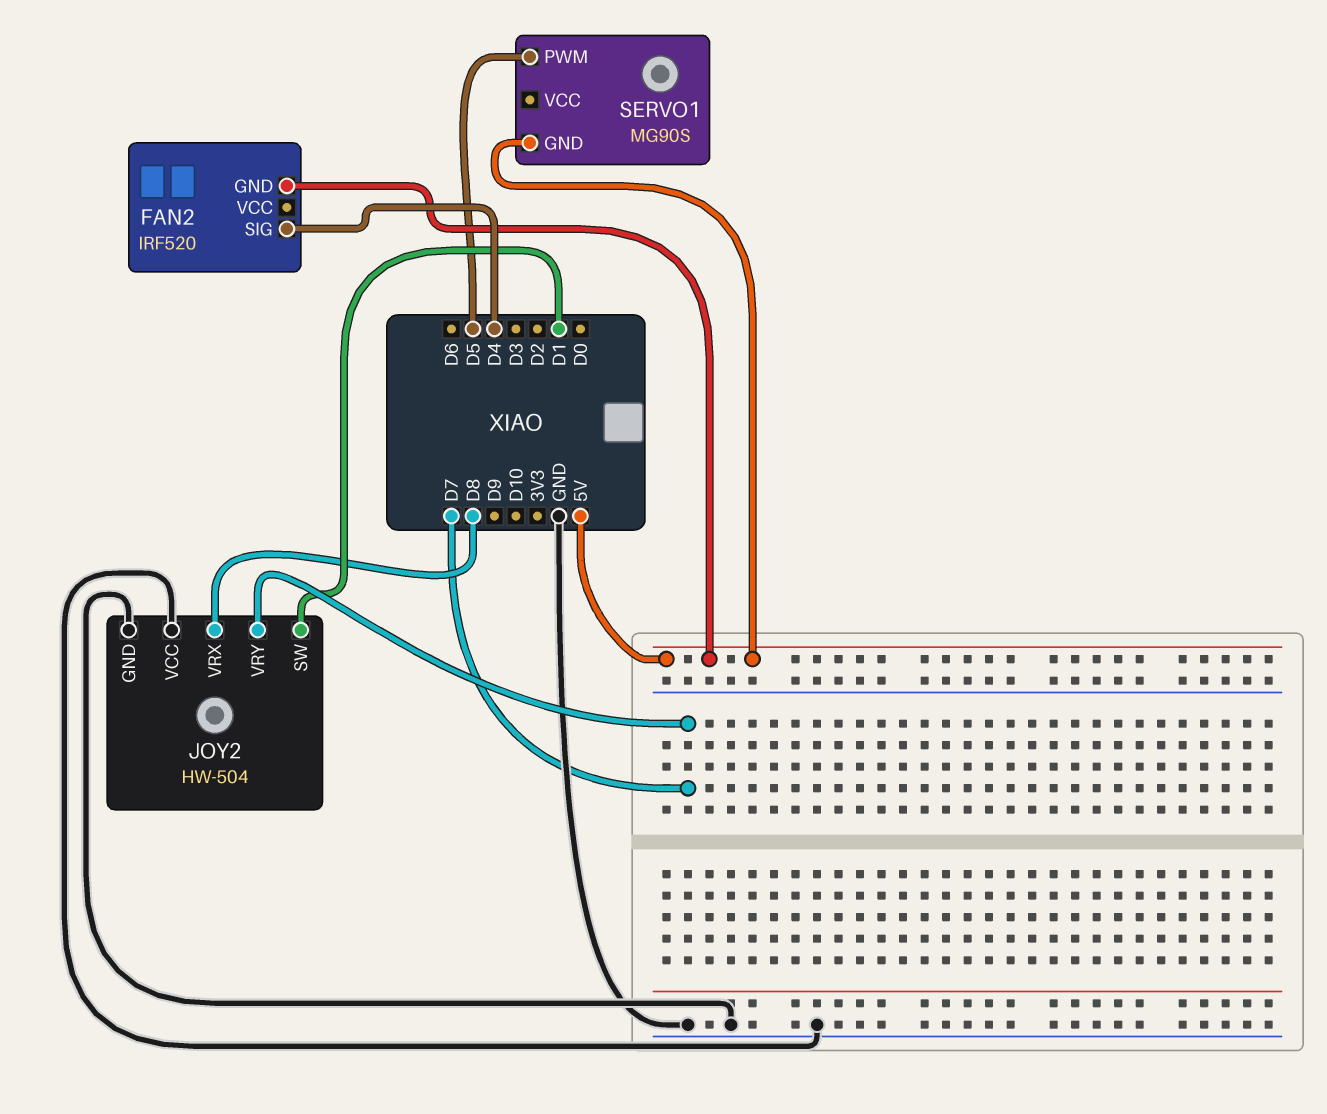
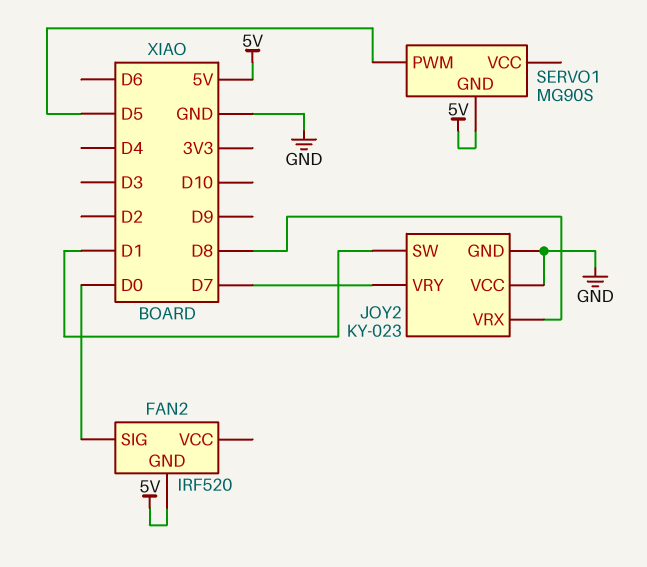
FAN2 pin SIG: D4 -> D0
JOY2: HW-504 -> KY-023

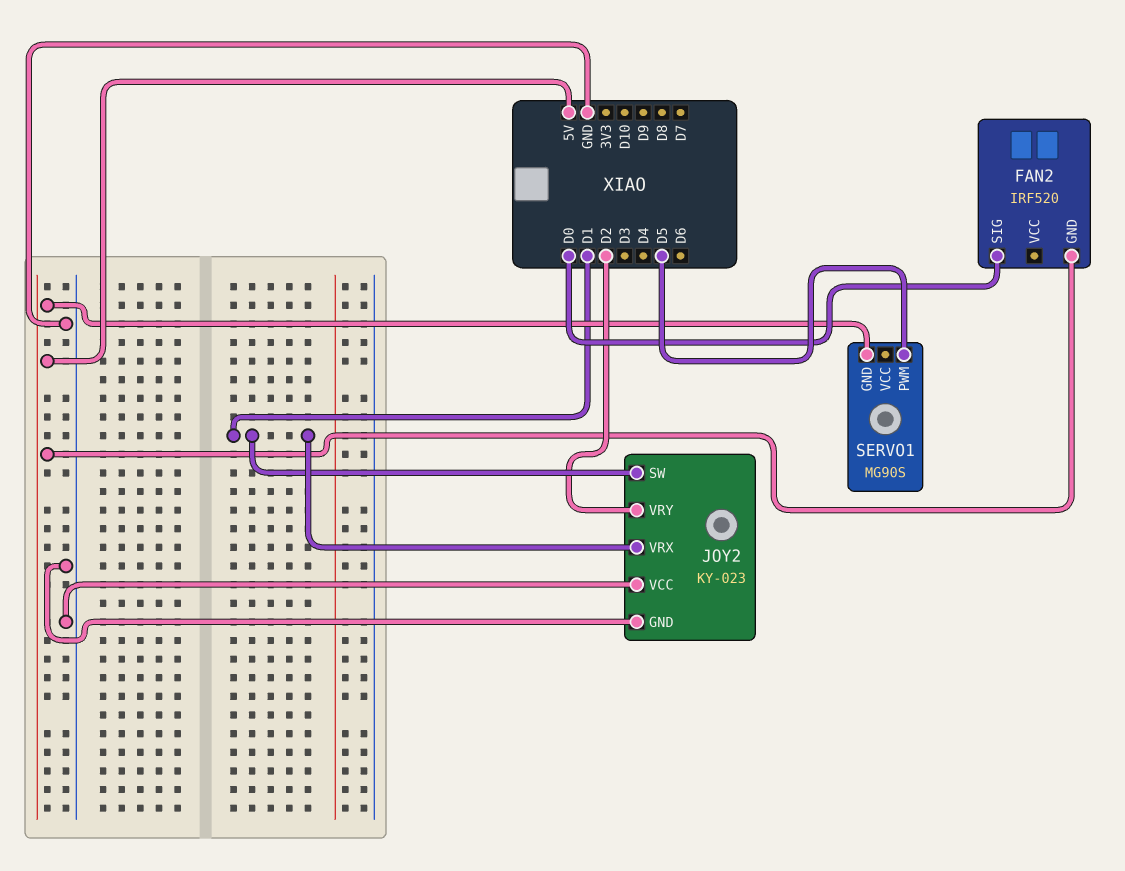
JOY2 pin VRX: D8 -> D1
JOY2 pin VRY: D7 -> D2

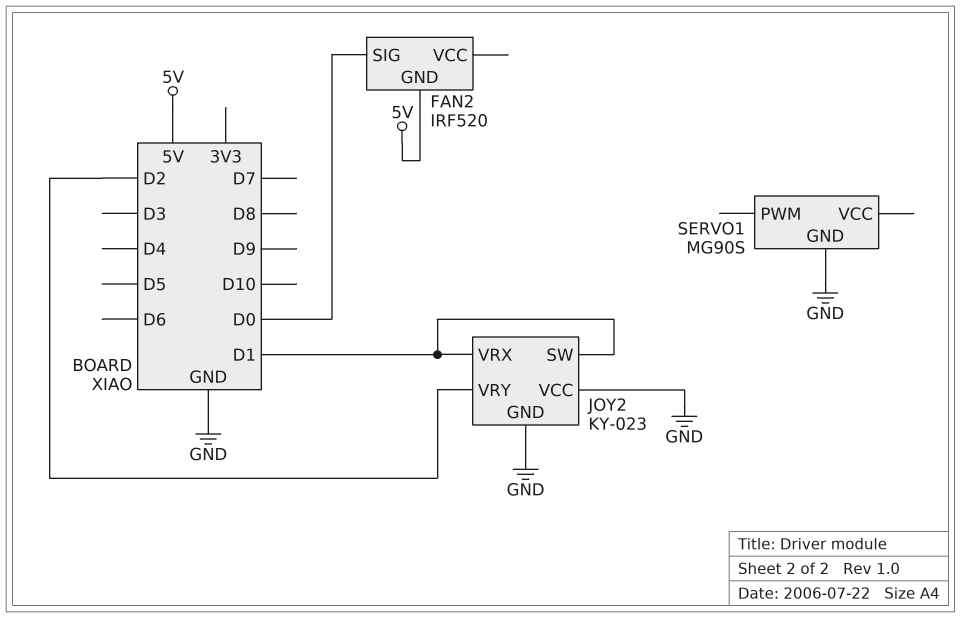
SERVO1 pin GND: 5V -> GND
SERVO1 pin PWM: D5 -> none

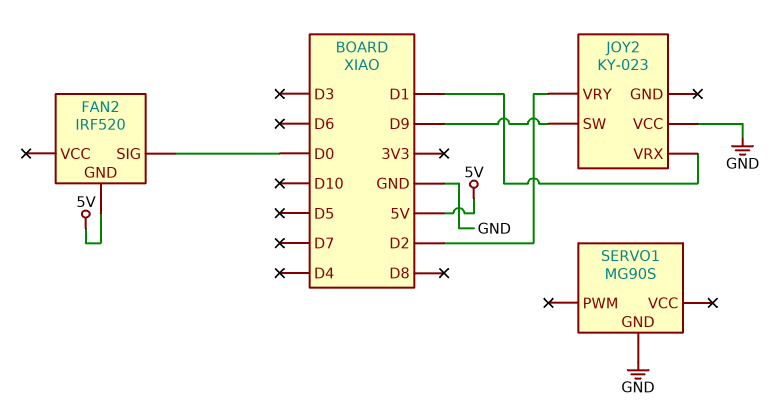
JOY2 pin GND: GND -> none
JOY2 pin SW: D1 -> D9

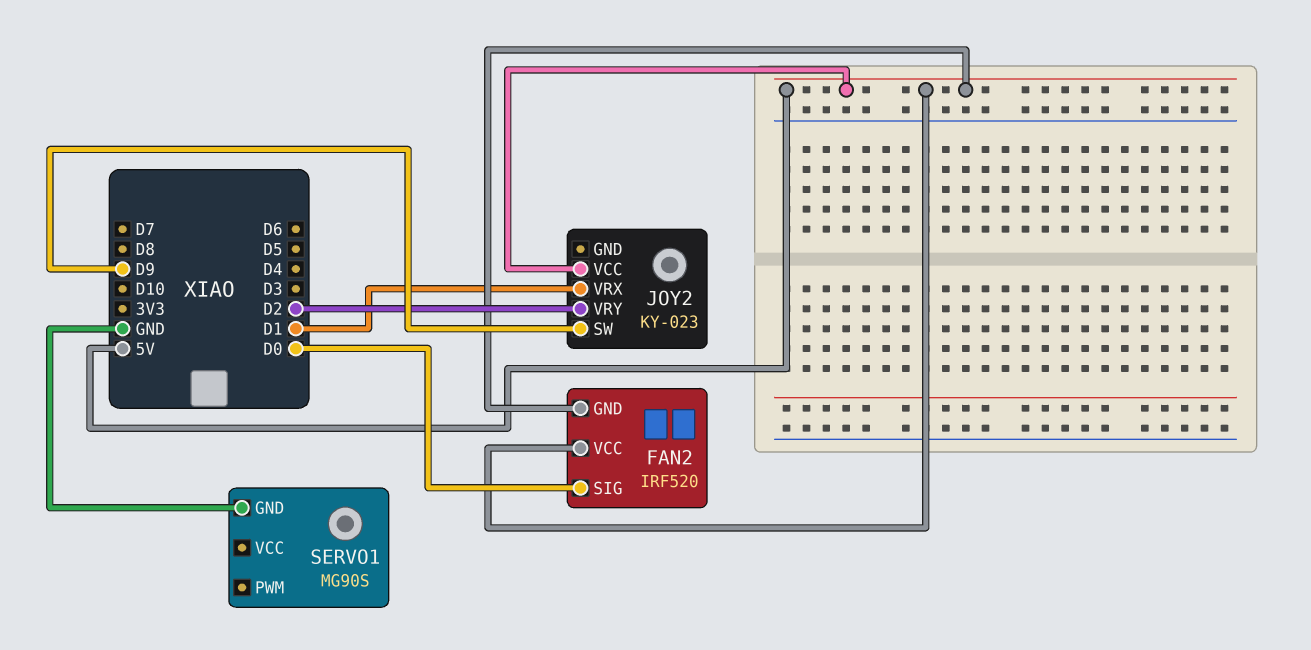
FAN2 pin VCC: none -> 5V
JOY2 pin VCC: GND -> 5V

